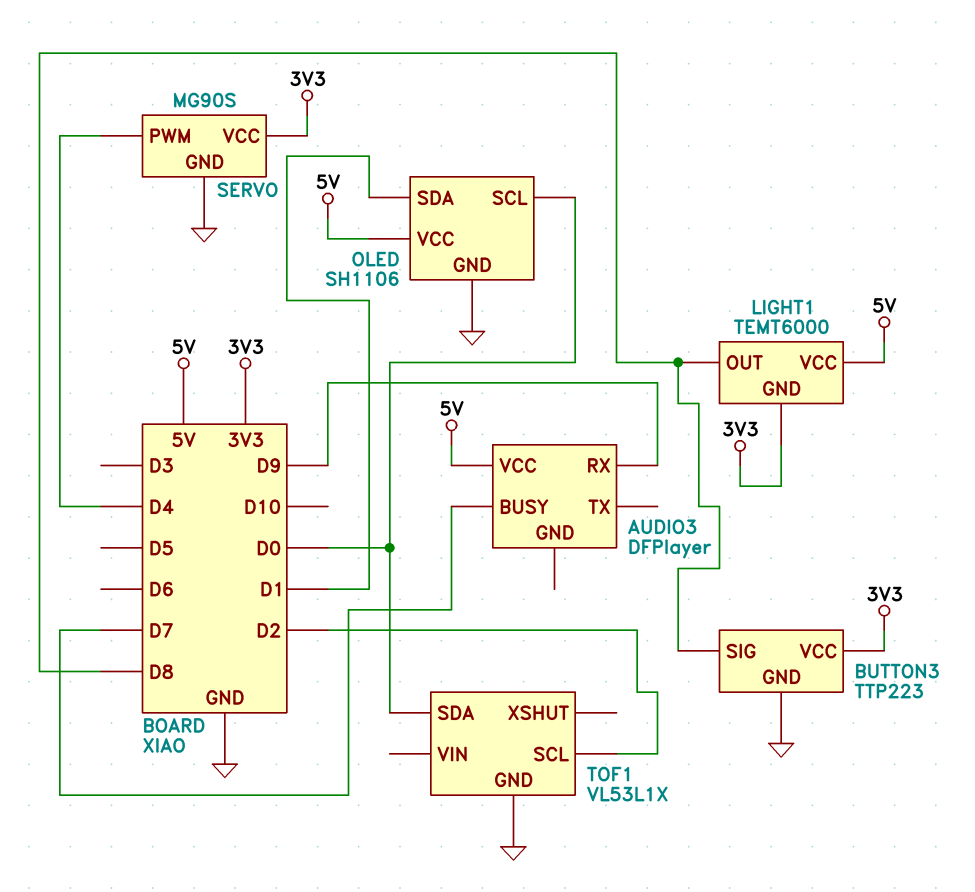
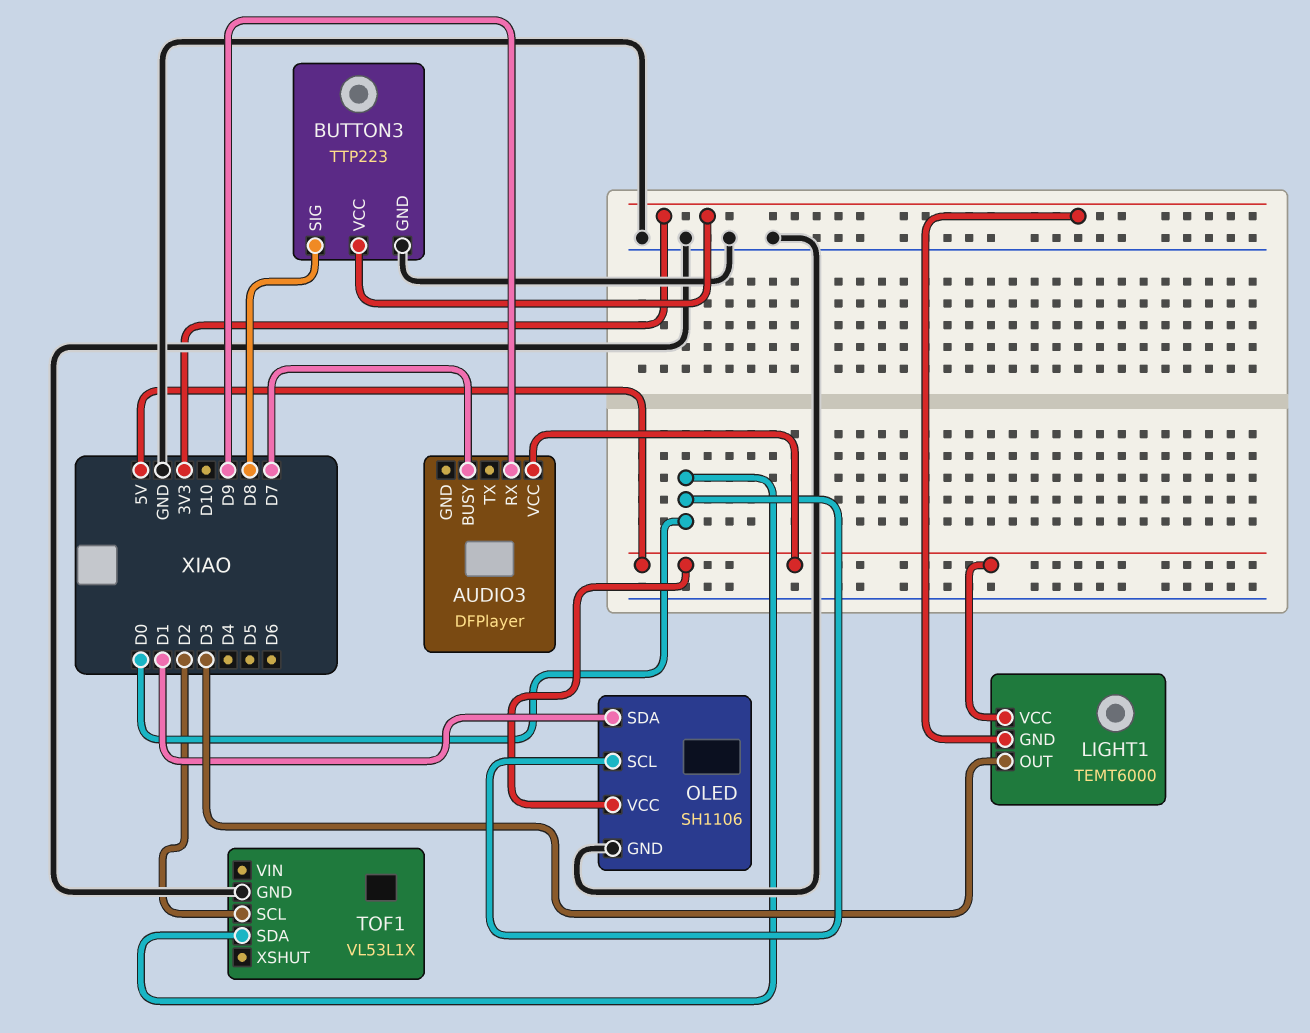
LIGHT1 pin OUT: D8 -> D3
SERVO: MG90S -> none
SERVO pin GND: GND -> none
SERVO pin PWM: D4 -> none
SERVO pin VCC: 3V3 -> none

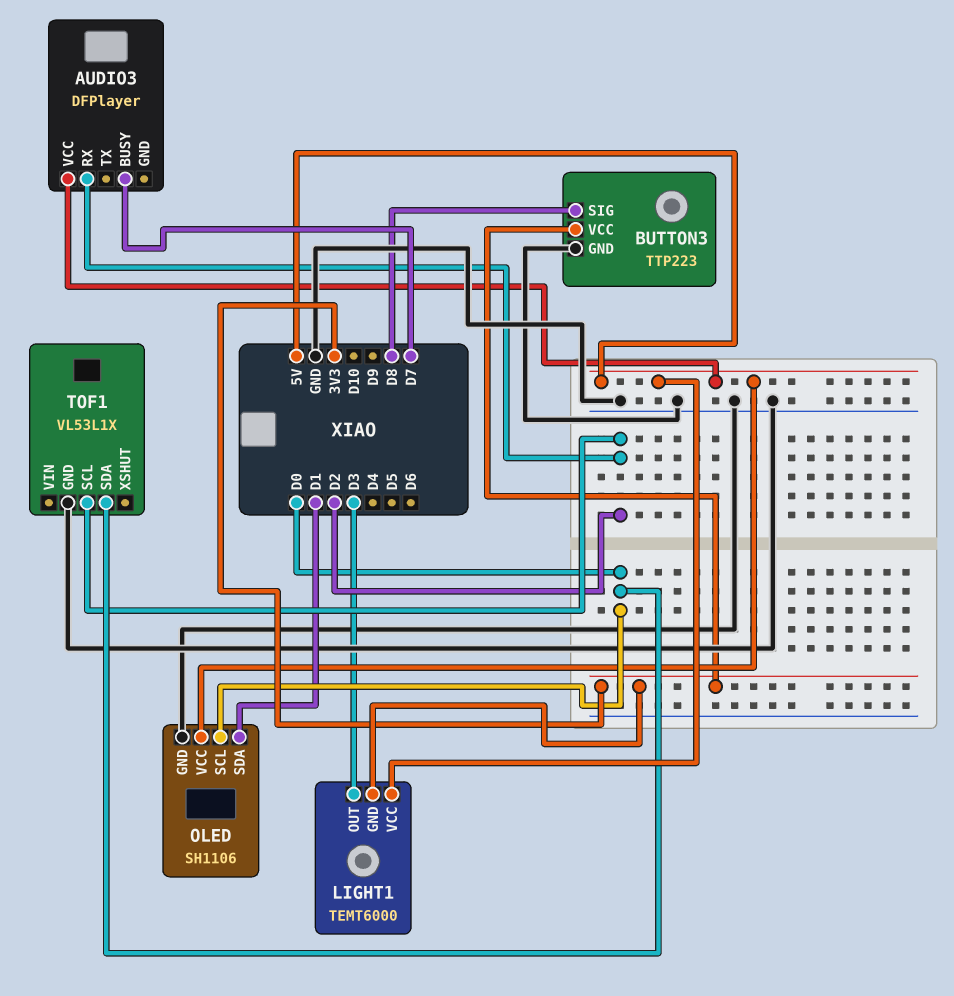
AUDIO3 pin RX: D9 -> D2

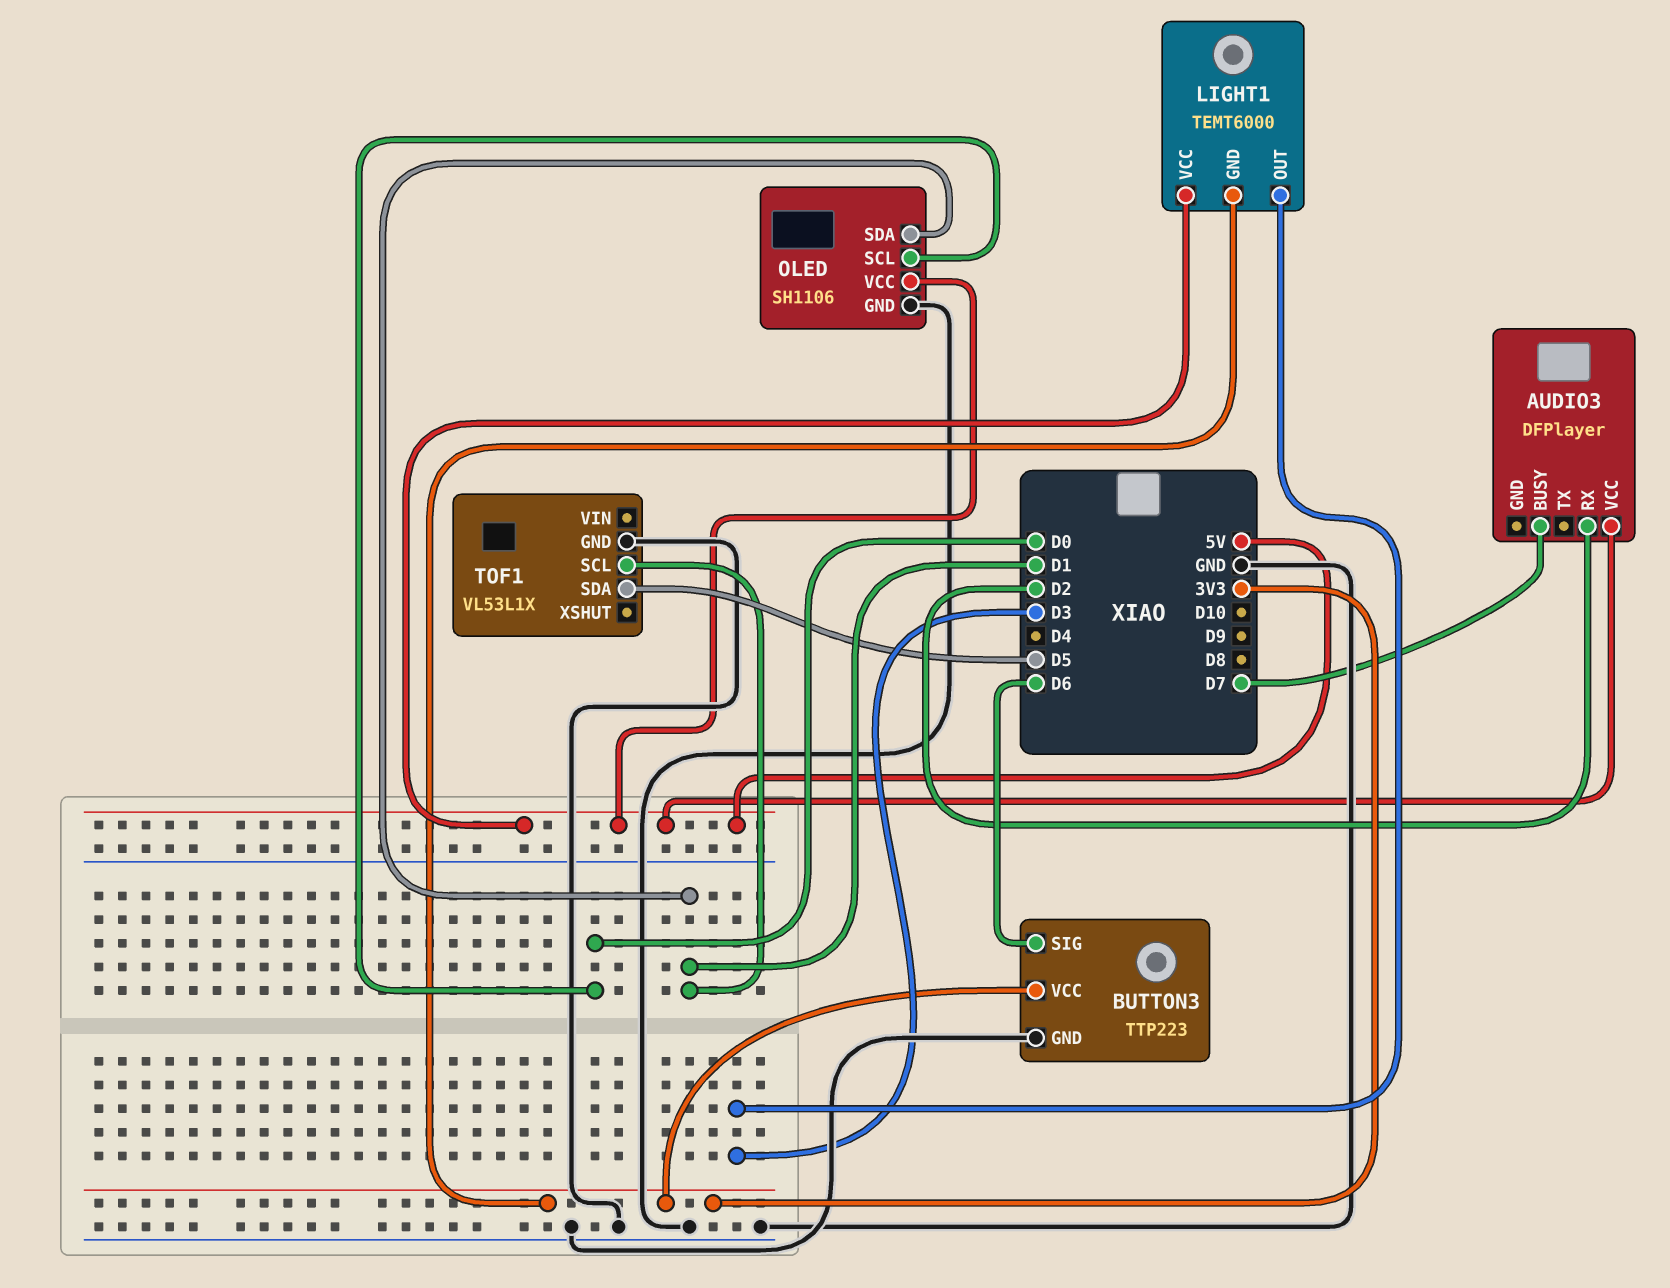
BUTTON3 pin SIG: D8 -> D6
TOF1 pin SCL: D2 -> D1
TOF1 pin SDA: D0 -> D5

